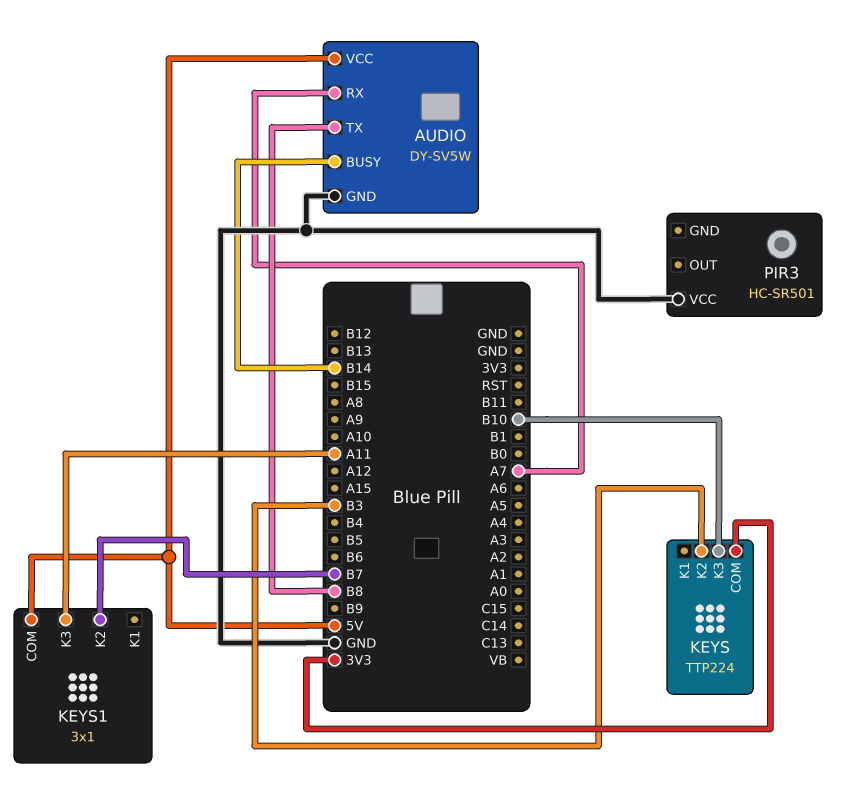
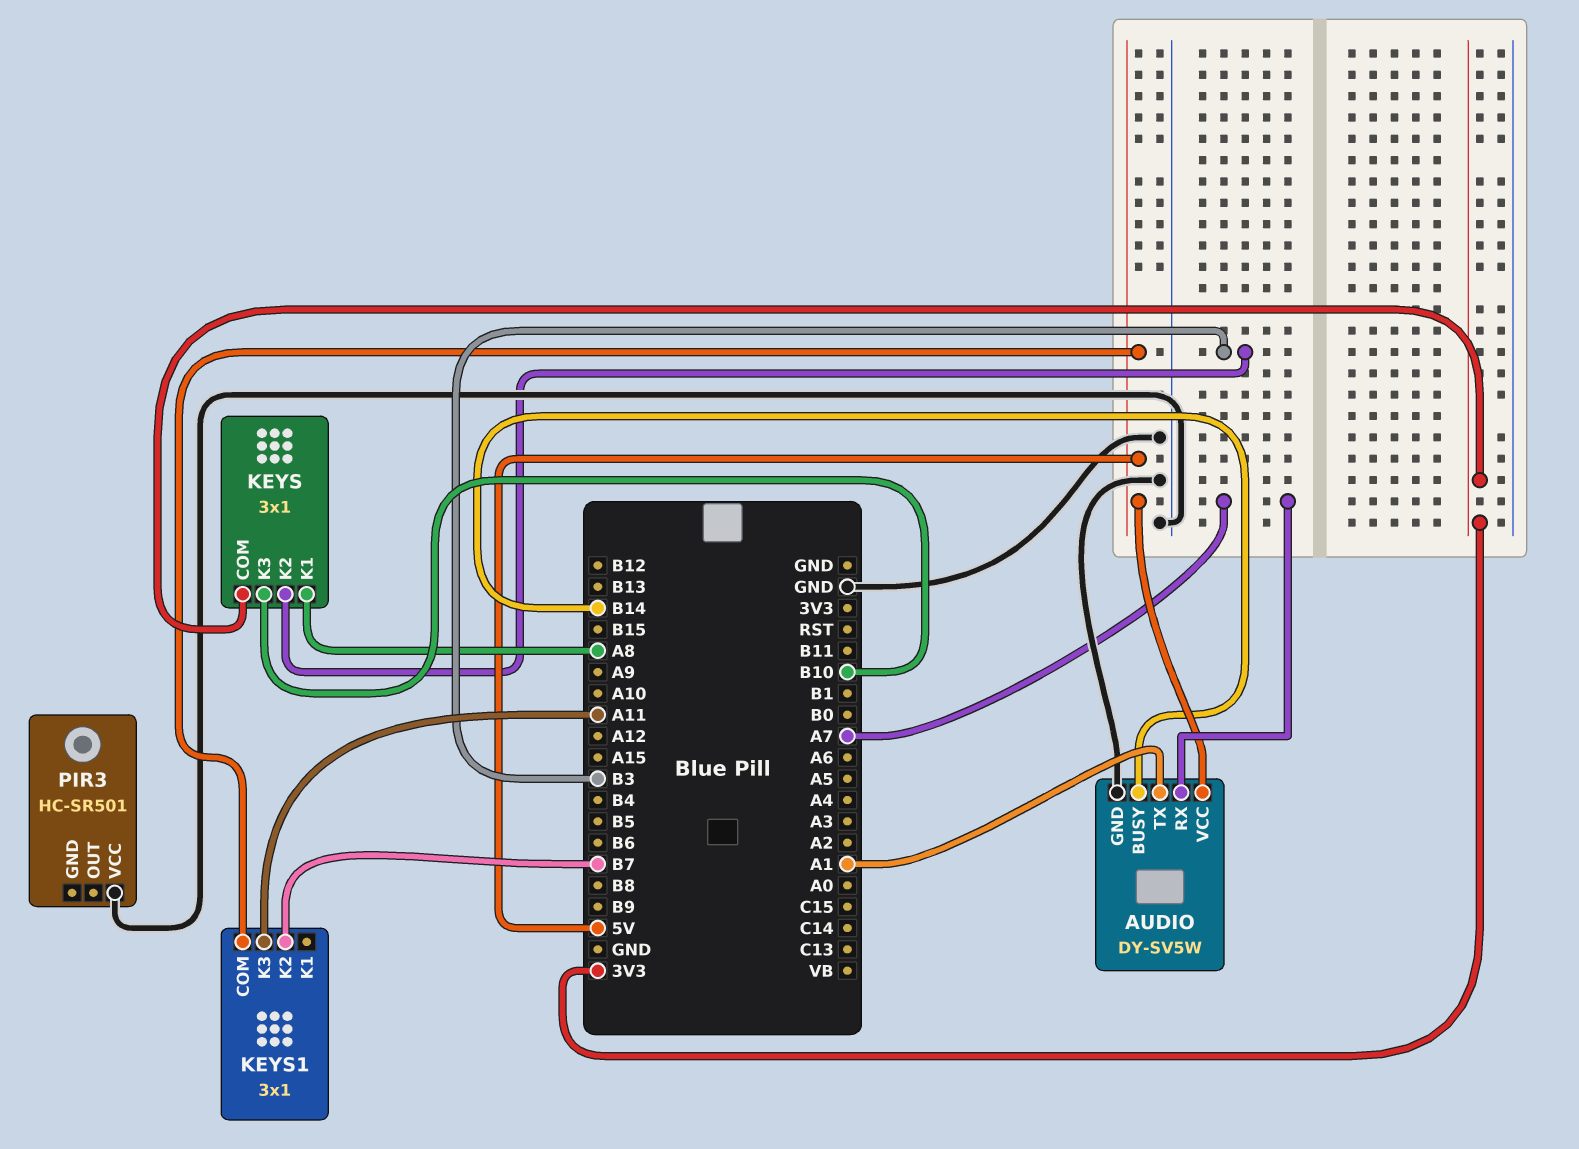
AUDIO pin TX: B8 -> A1
KEYS: TTP224 -> 3x1
KEYS pin K1: none -> A8

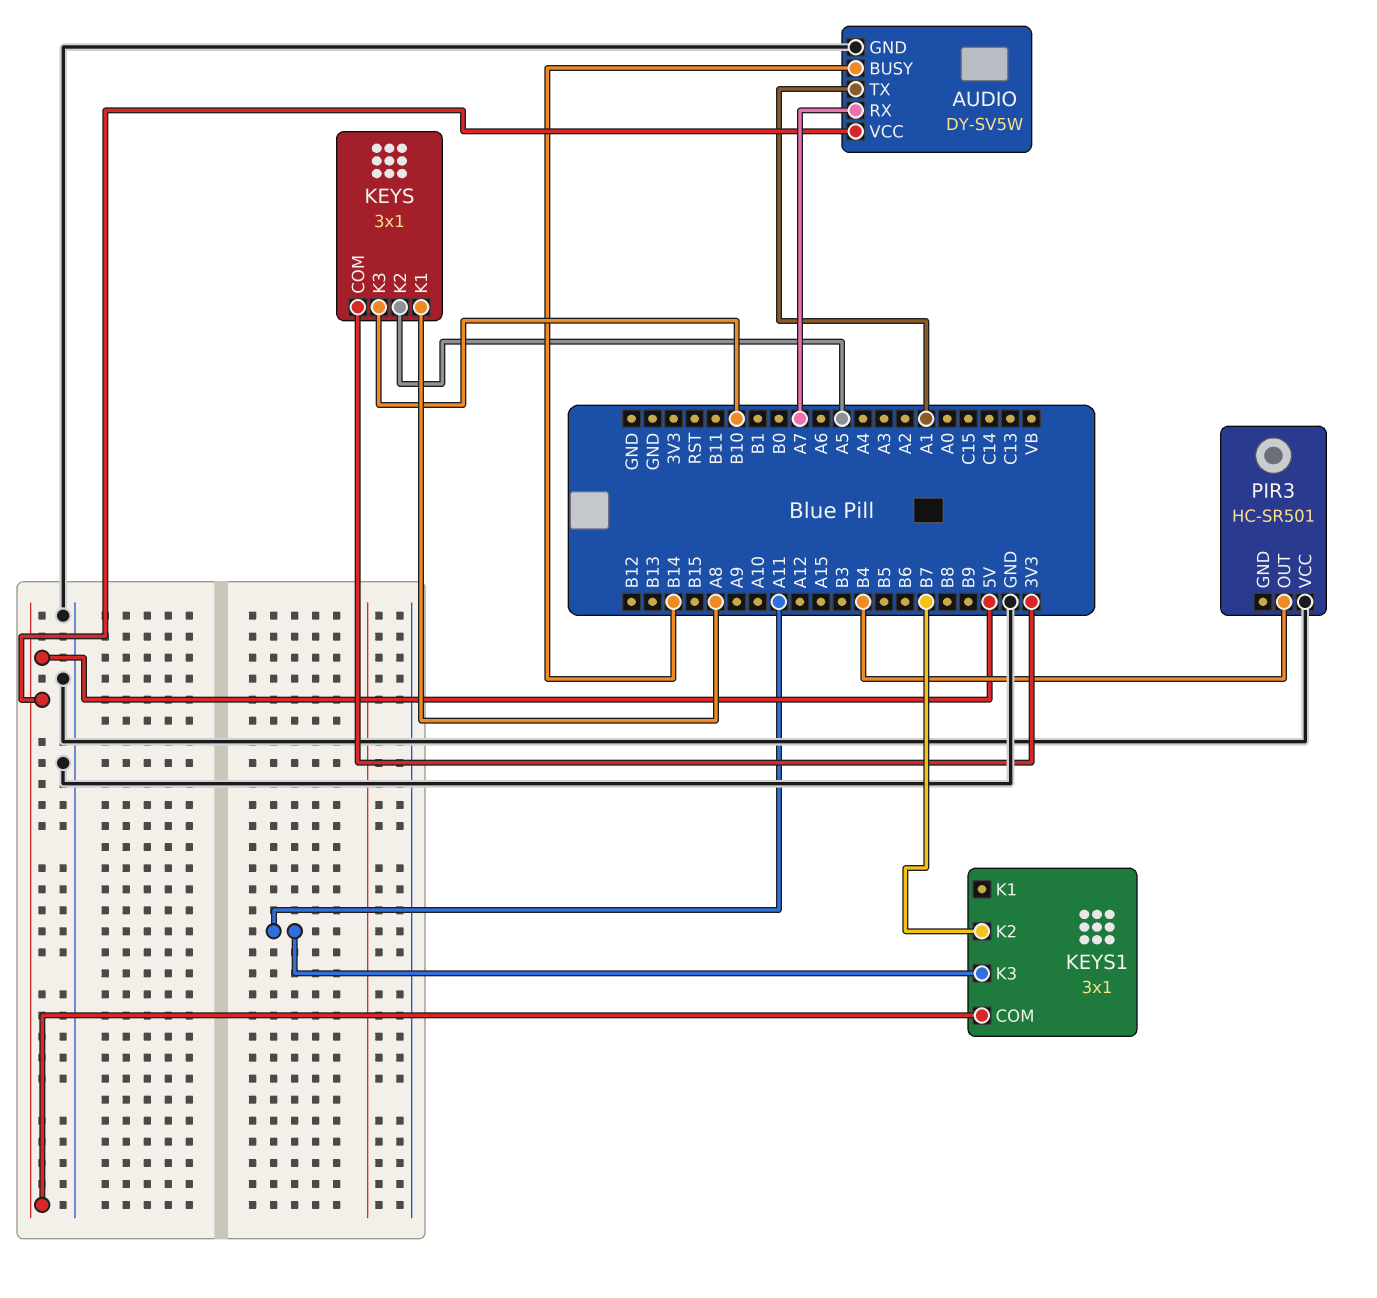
KEYS pin K2: B3 -> A5
PIR3 pin OUT: none -> B4

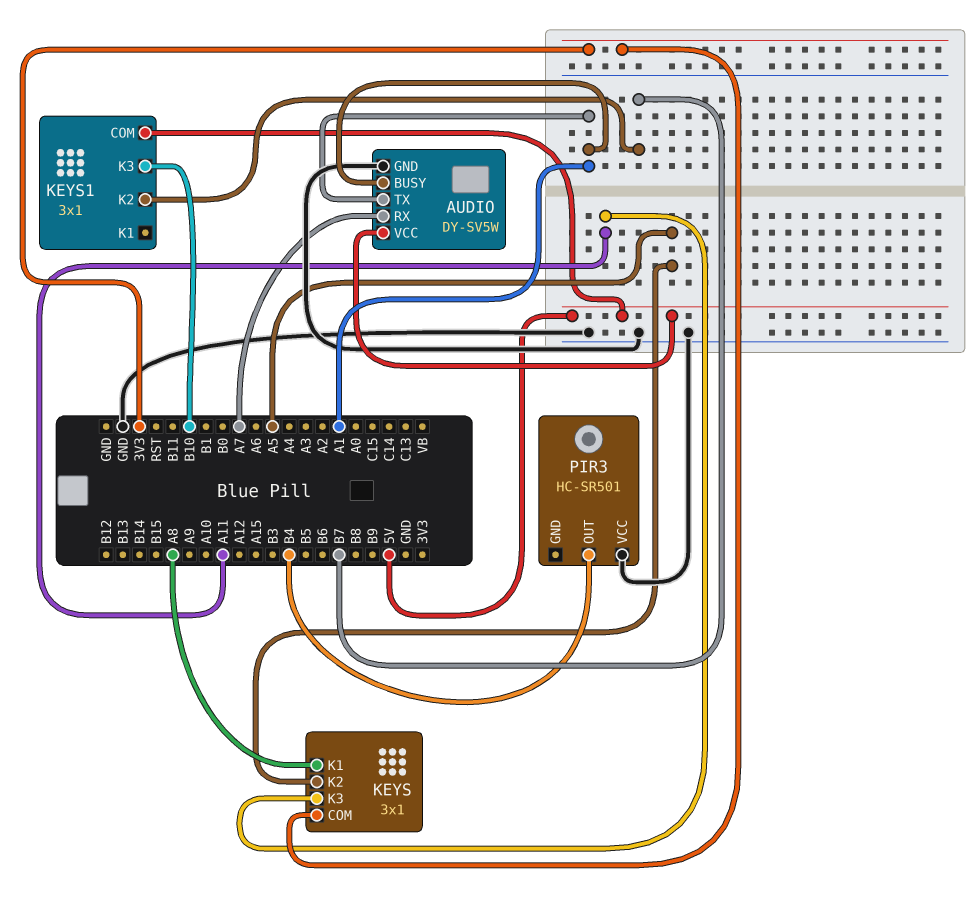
AUDIO pin BUSY: B14 -> A1
KEYS pin K3: B10 -> A11
KEYS1 pin K3: A11 -> B10

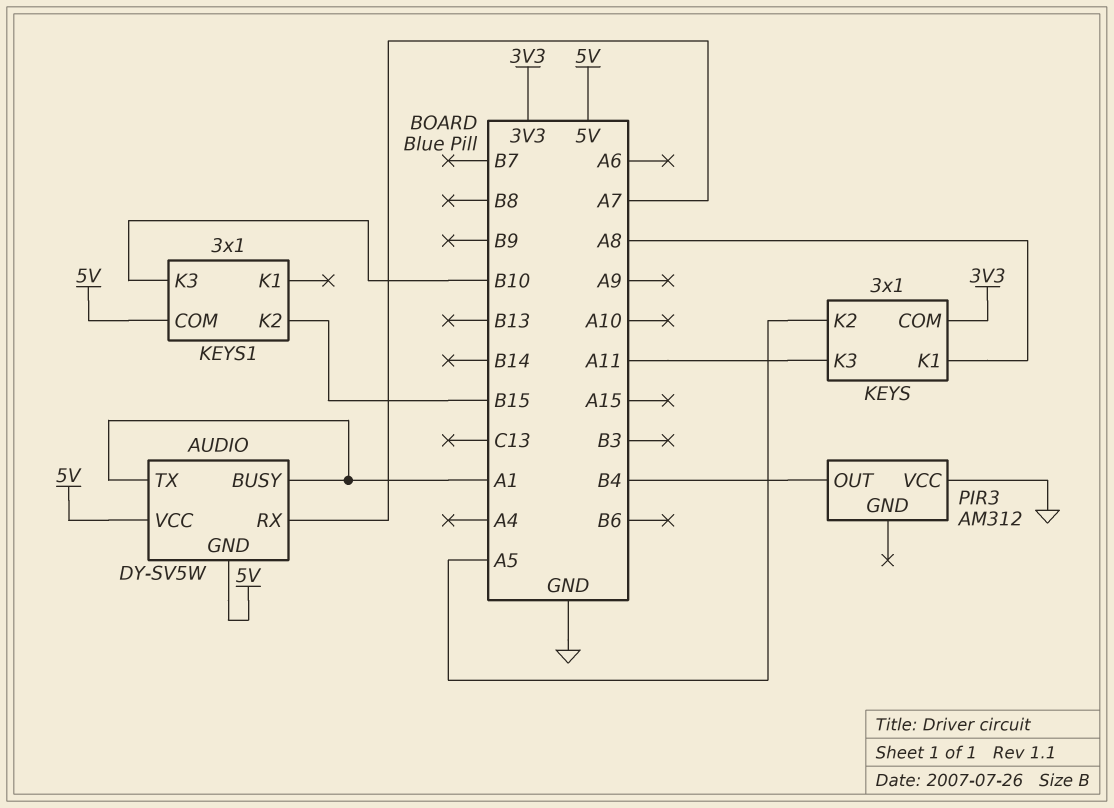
AUDIO pin GND: GND -> 5V
KEYS1 pin K2: B7 -> B15
PIR3: HC-SR501 -> AM312

